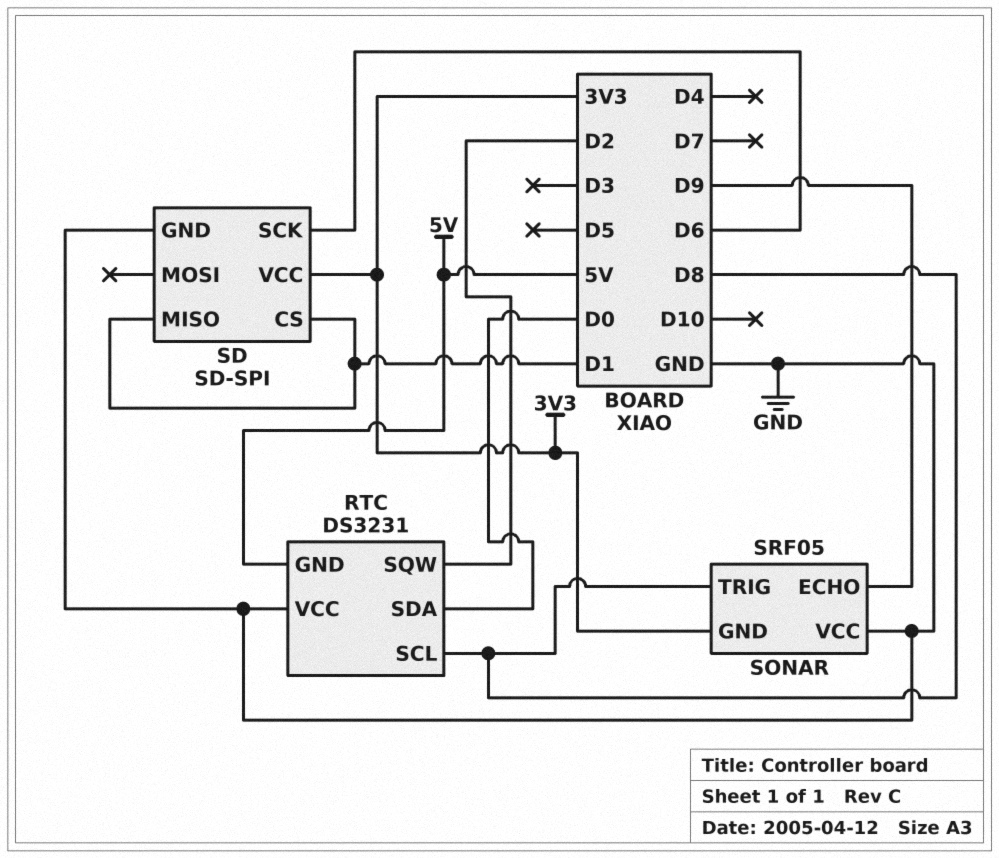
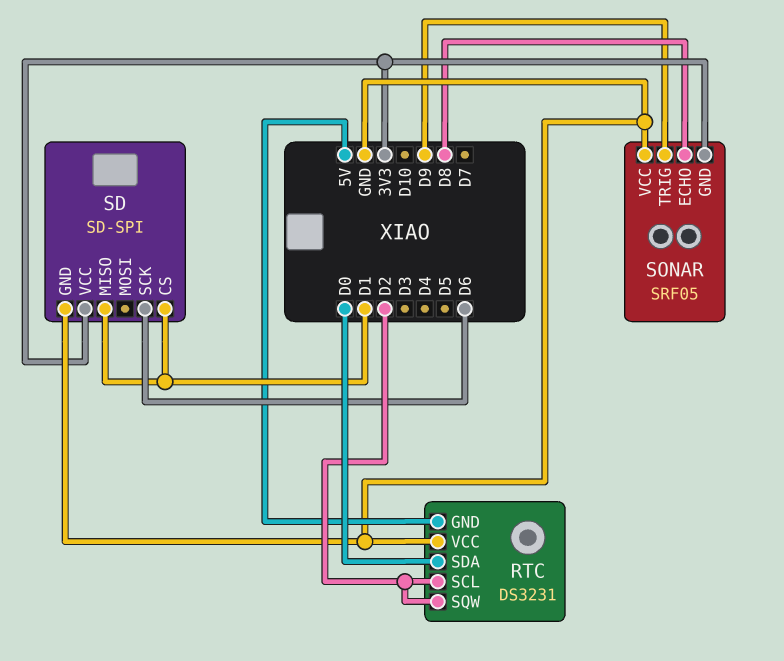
RTC pin SCL: D8 -> D2
SONAR pin ECHO: D9 -> D8
SONAR pin TRIG: D8 -> D9

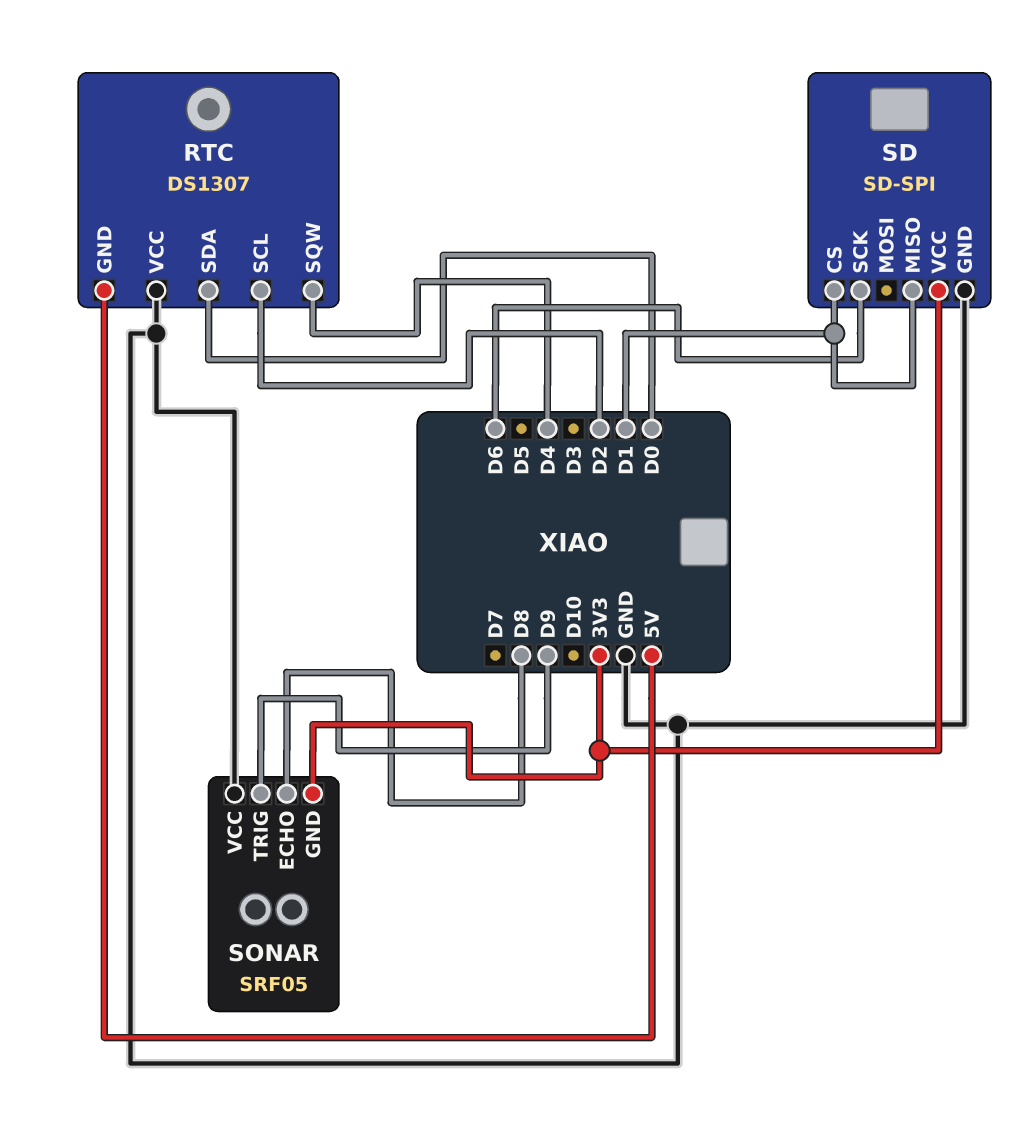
RTC: DS3231 -> DS1307
RTC pin SQW: D2 -> D4

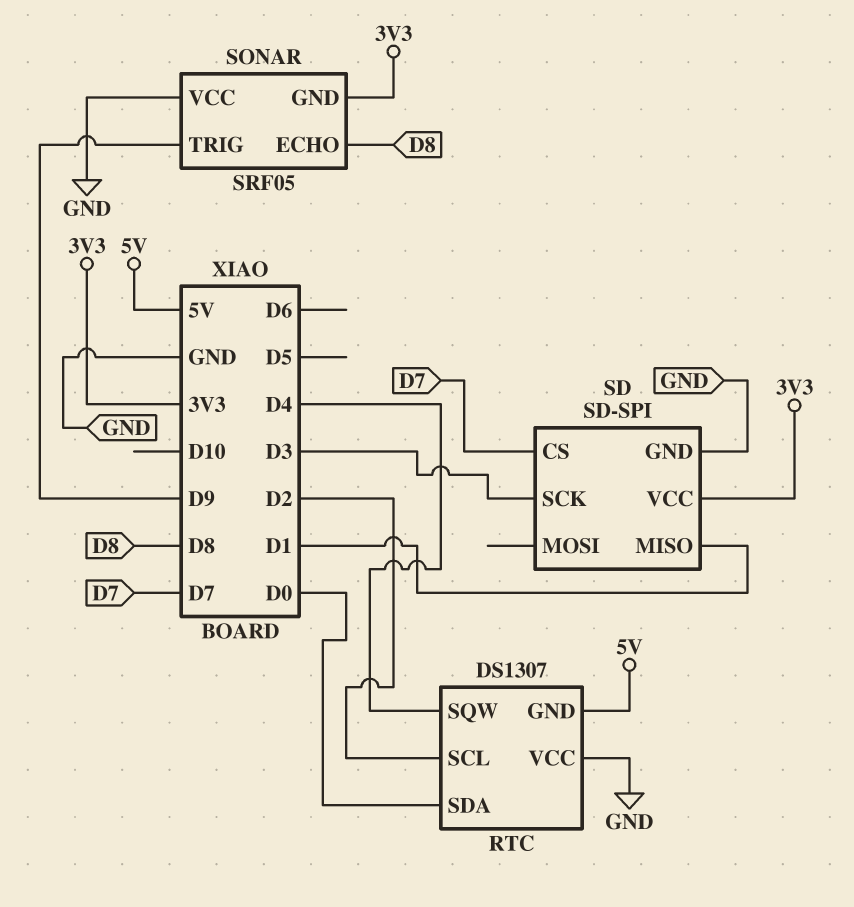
SD pin CS: D1 -> D7
SD pin SCK: D6 -> D3

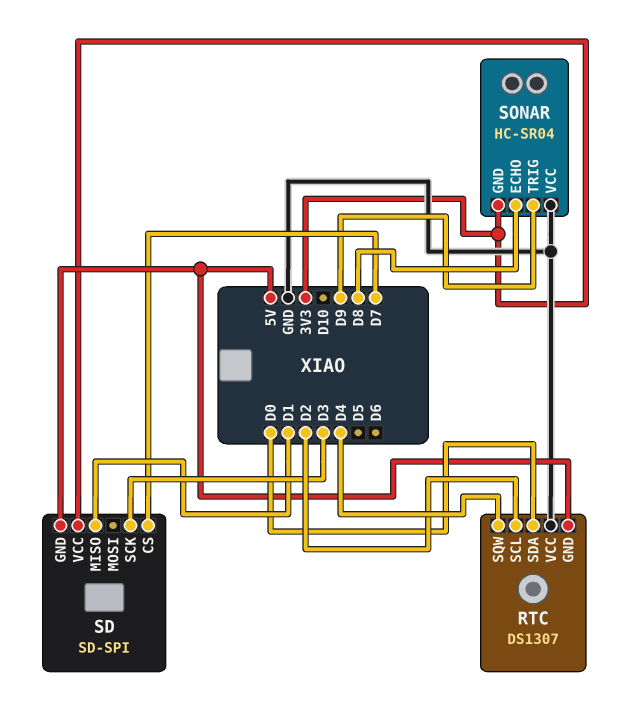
SD pin GND: GND -> 5V
SONAR: SRF05 -> HC-SR04

